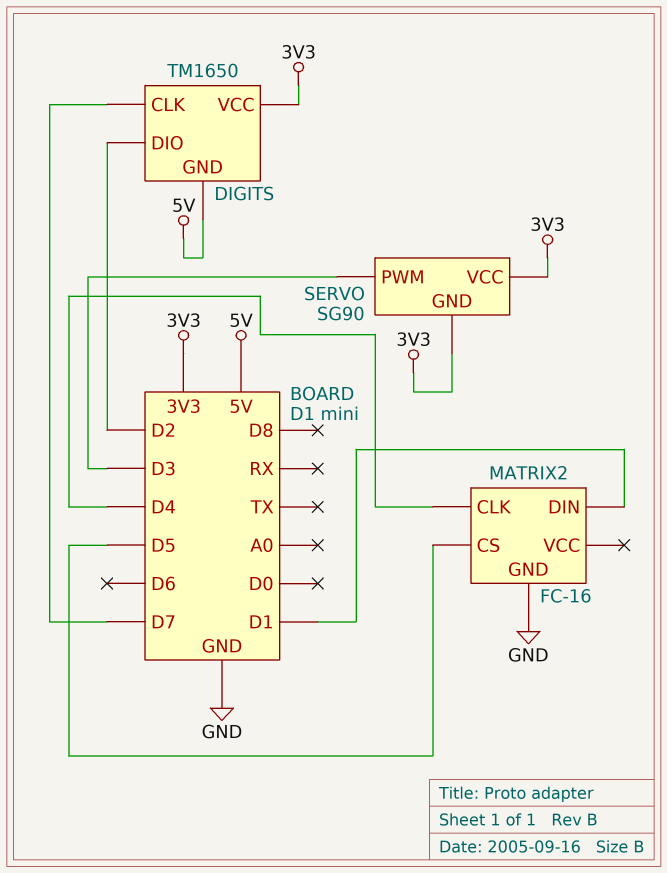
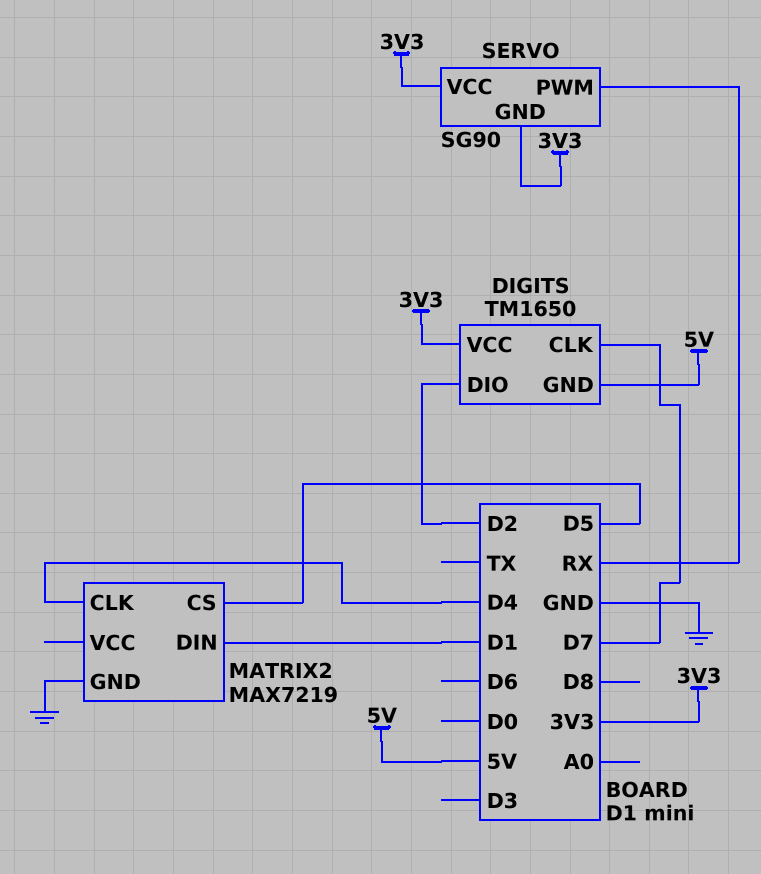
MATRIX2: FC-16 -> MAX7219
SERVO pin PWM: D3 -> RX

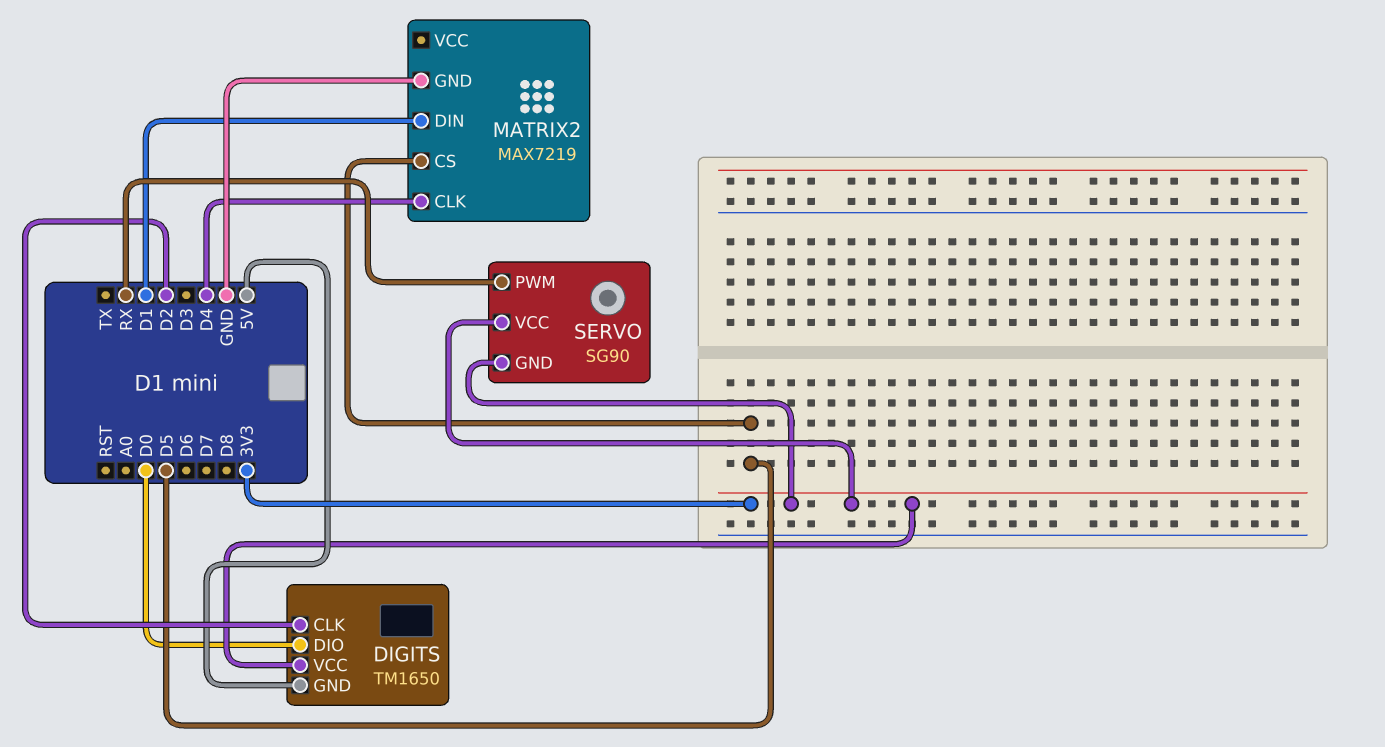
DIGITS pin CLK: D7 -> D2
DIGITS pin DIO: D2 -> D0

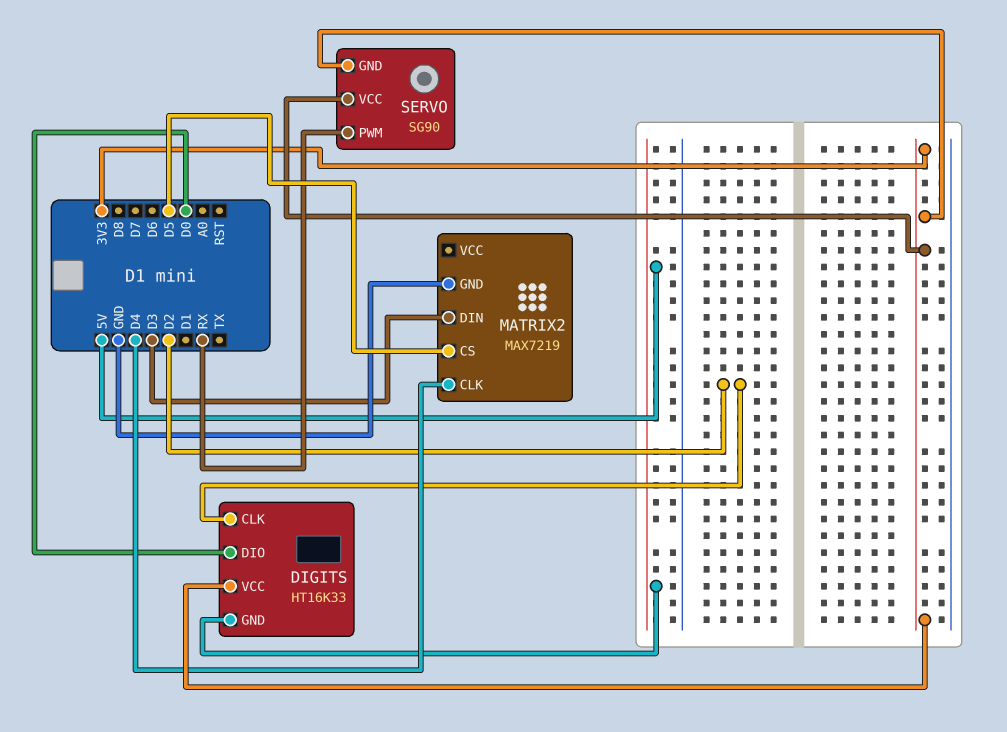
DIGITS: TM1650 -> HT16K33
MATRIX2 pin DIN: D1 -> D3

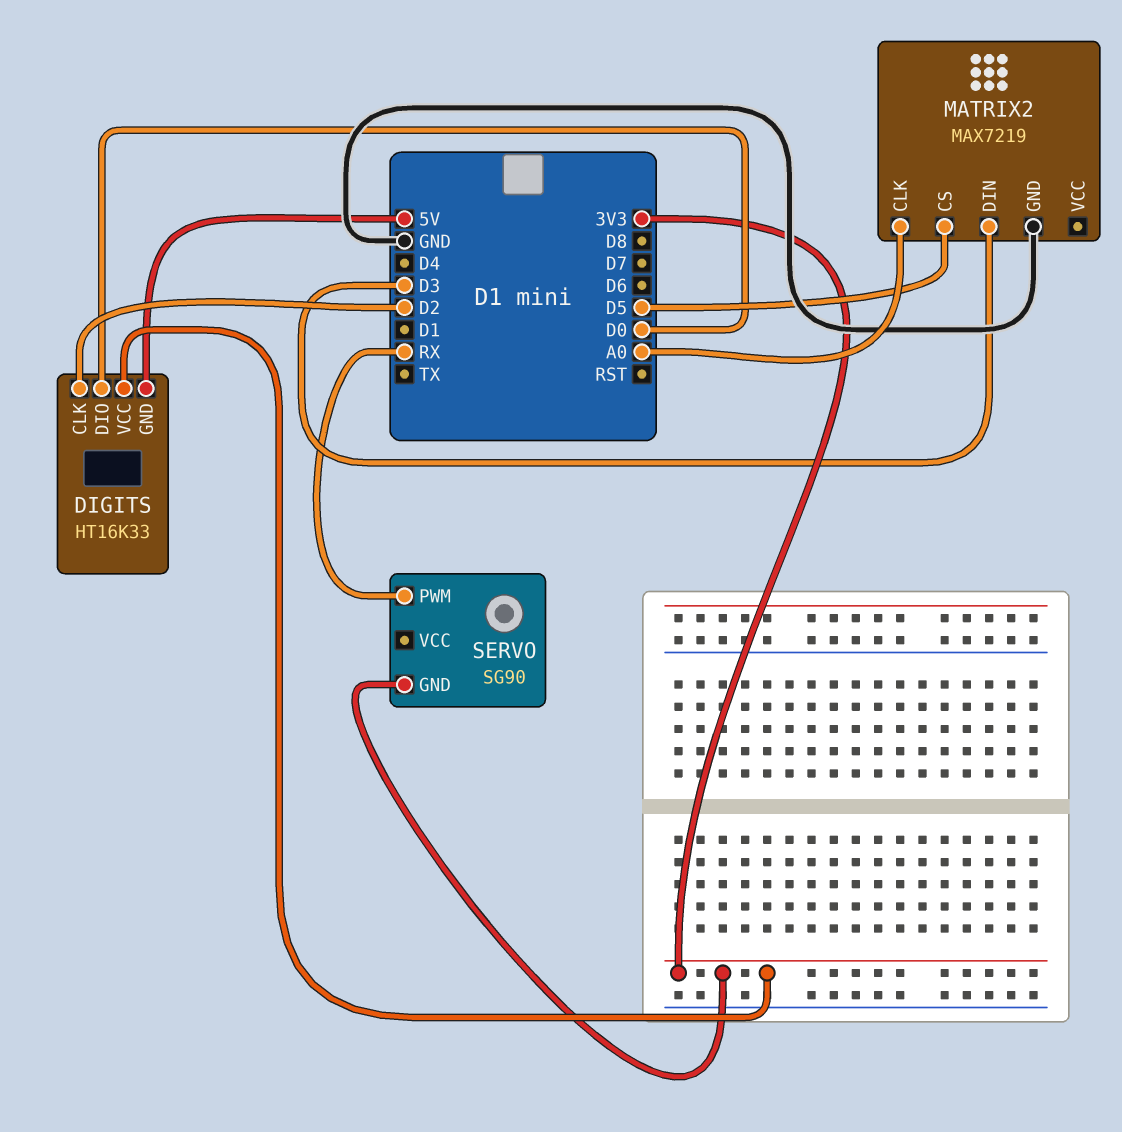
MATRIX2 pin CLK: D4 -> A0
SERVO pin VCC: 3V3 -> none

